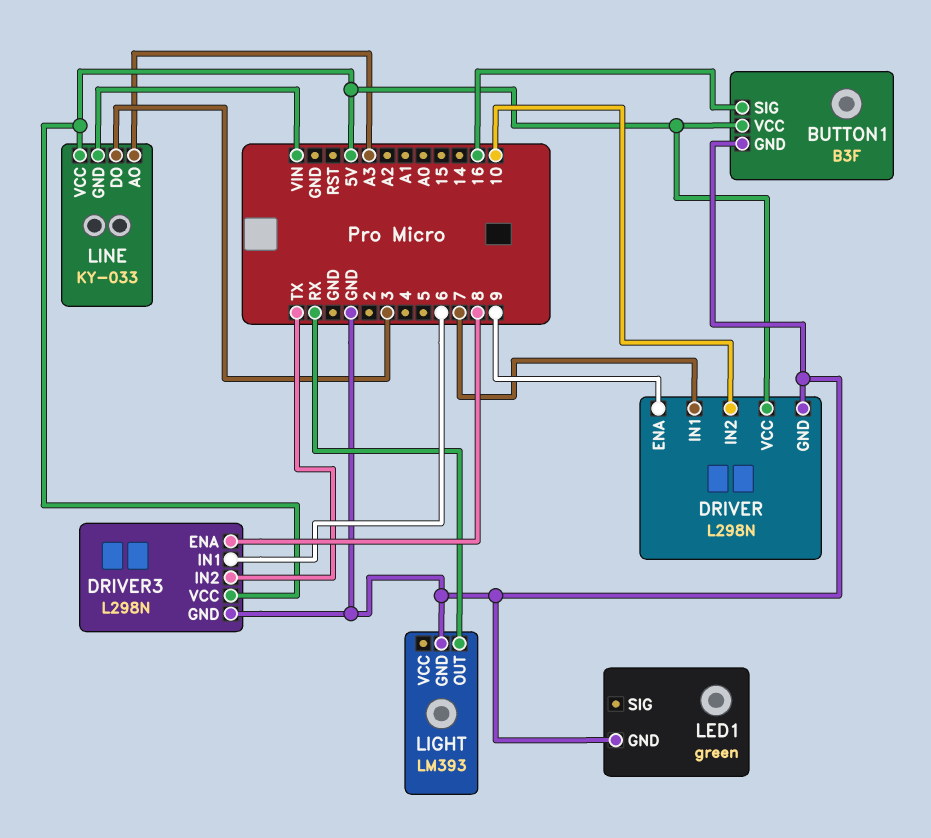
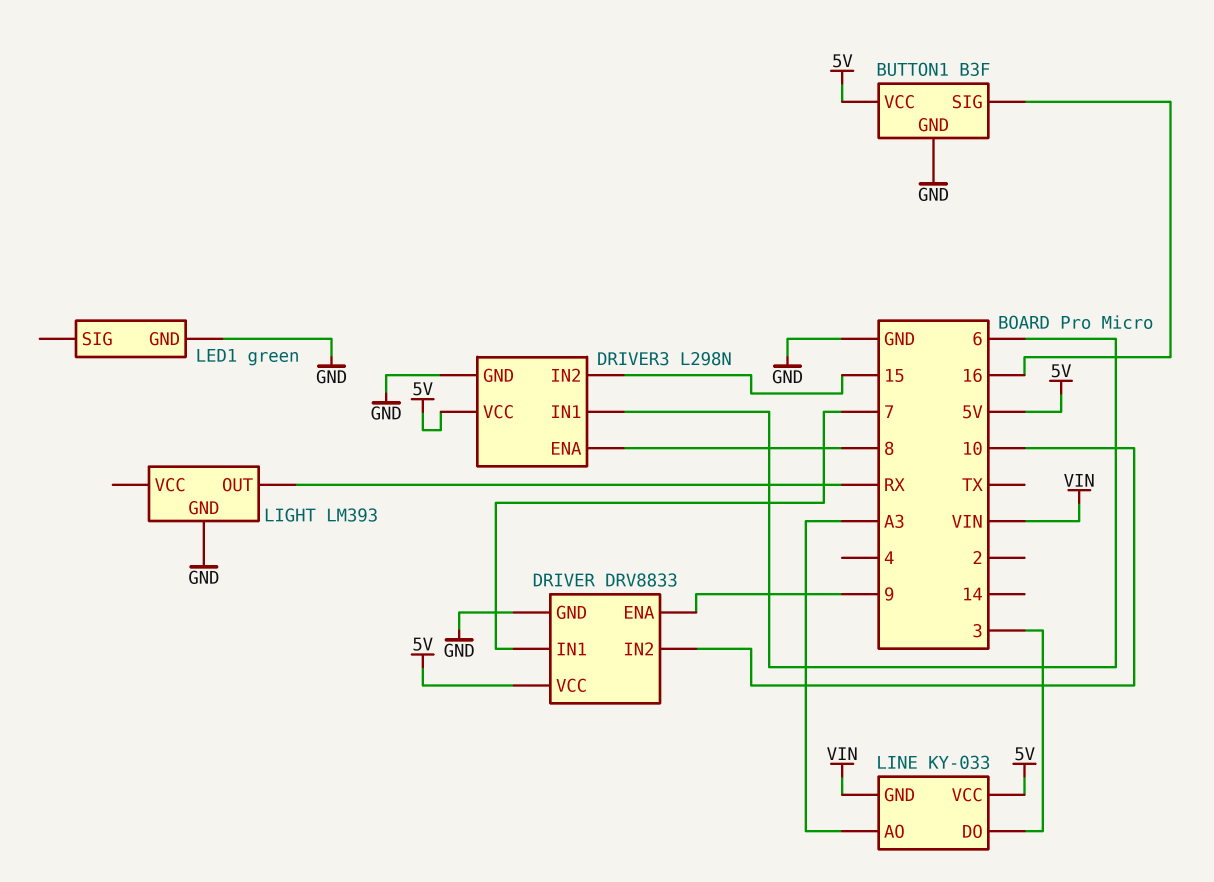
DRIVER: L298N -> DRV8833
DRIVER3 pin IN2: TX -> 15

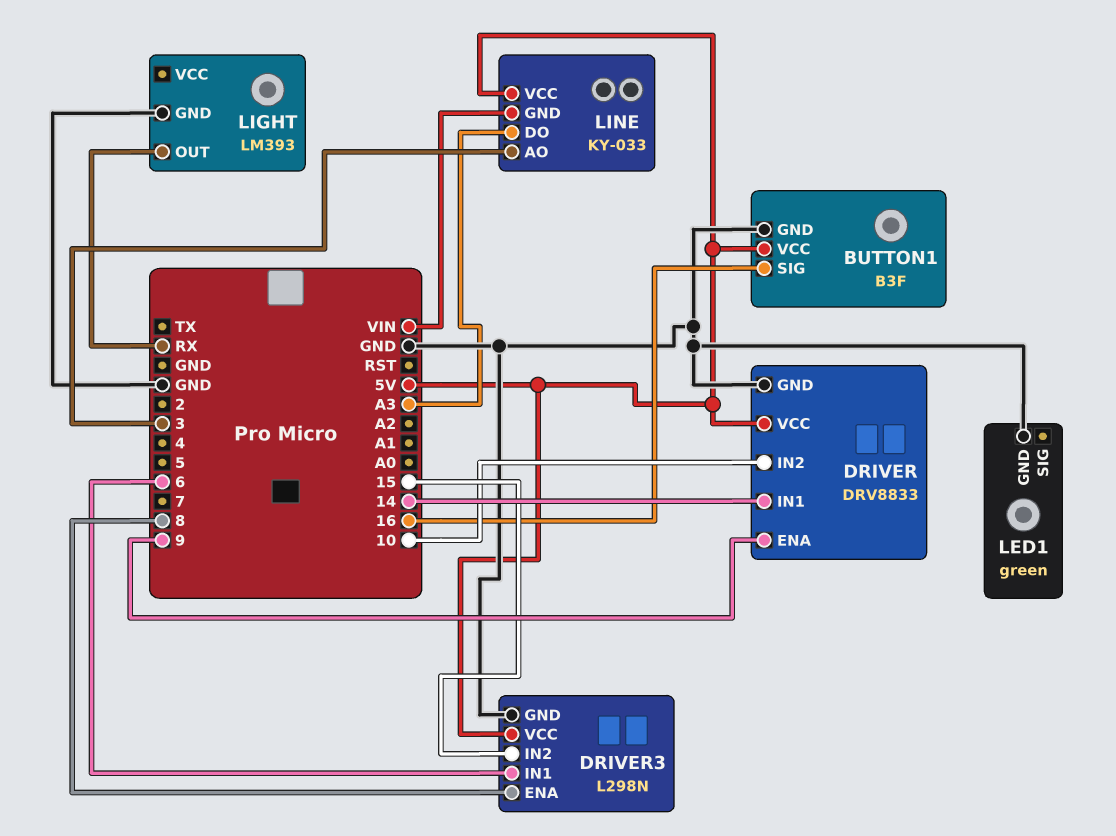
DRIVER pin IN1: 7 -> 14
LINE pin AO: A3 -> 3
LINE pin DO: 3 -> A3

